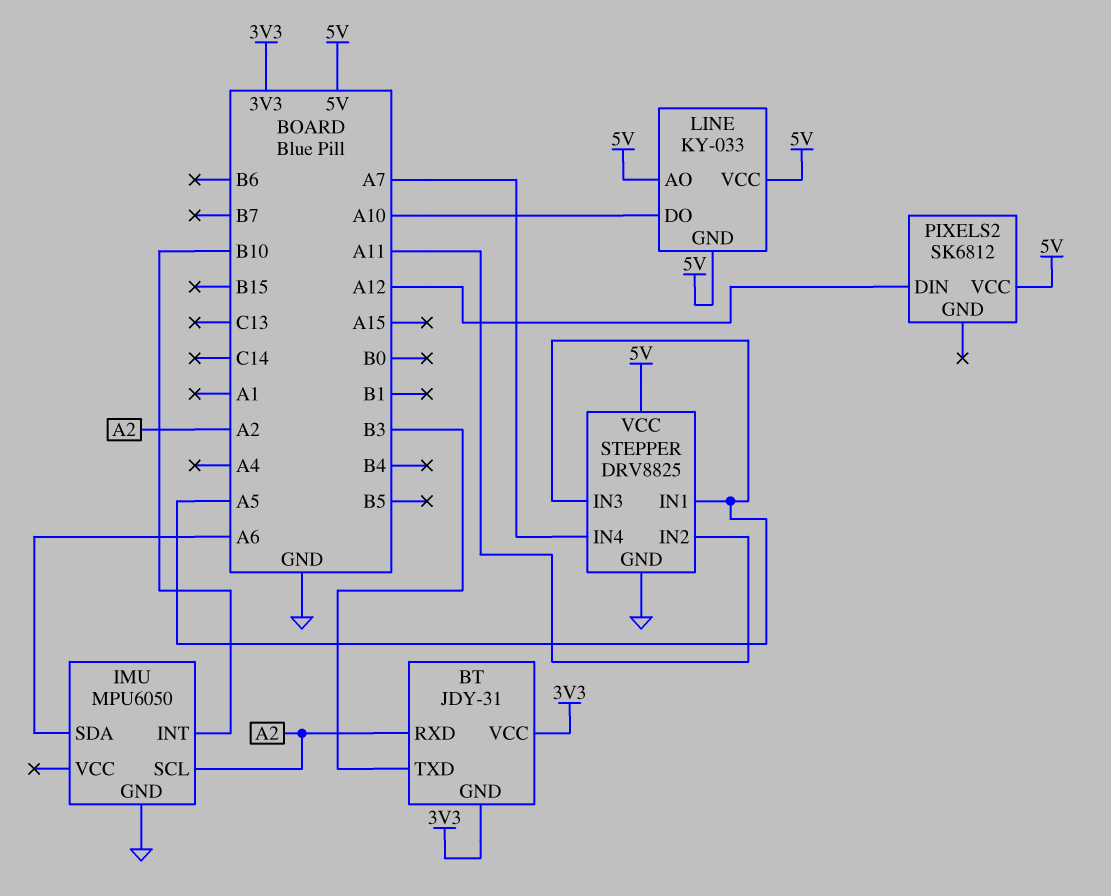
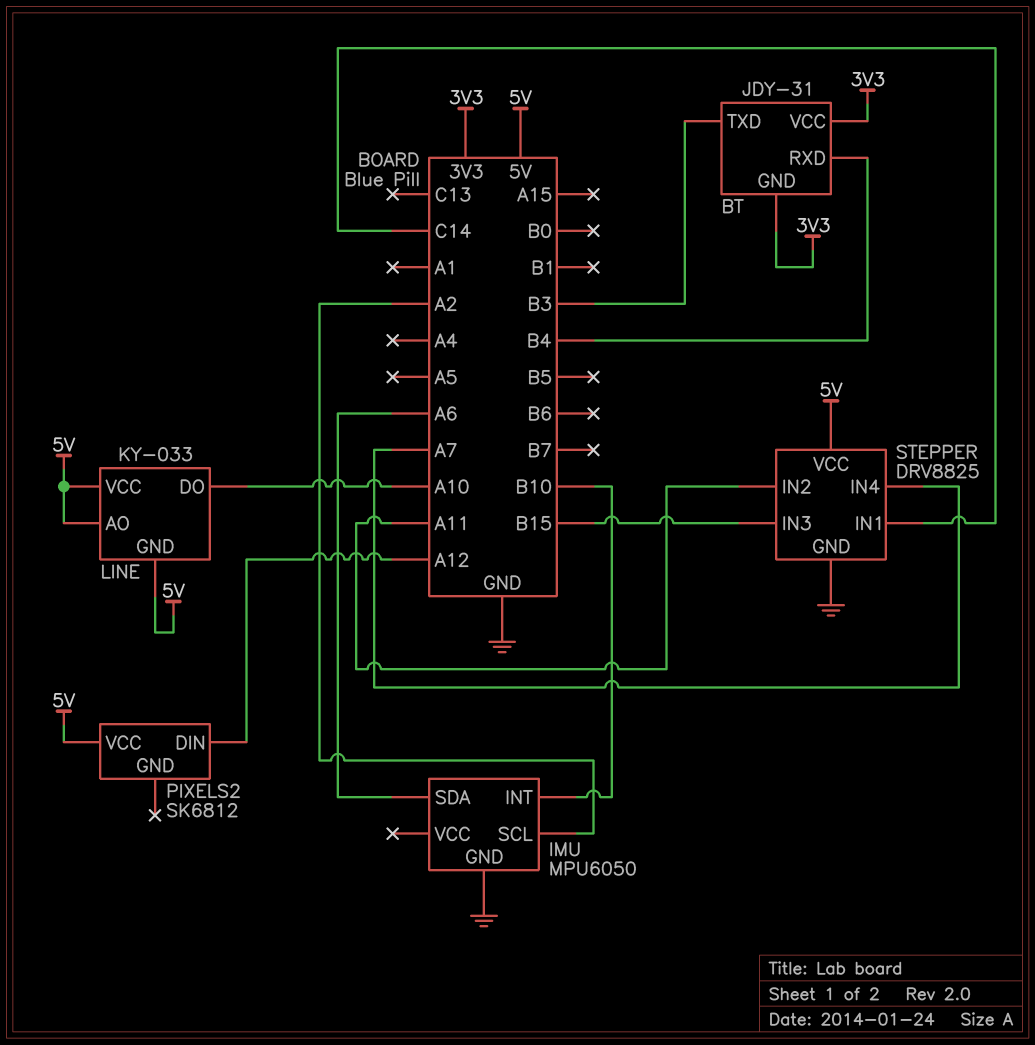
BT pin RXD: A2 -> B4
STEPPER pin IN1: A5 -> C14
STEPPER pin IN3: A5 -> B15

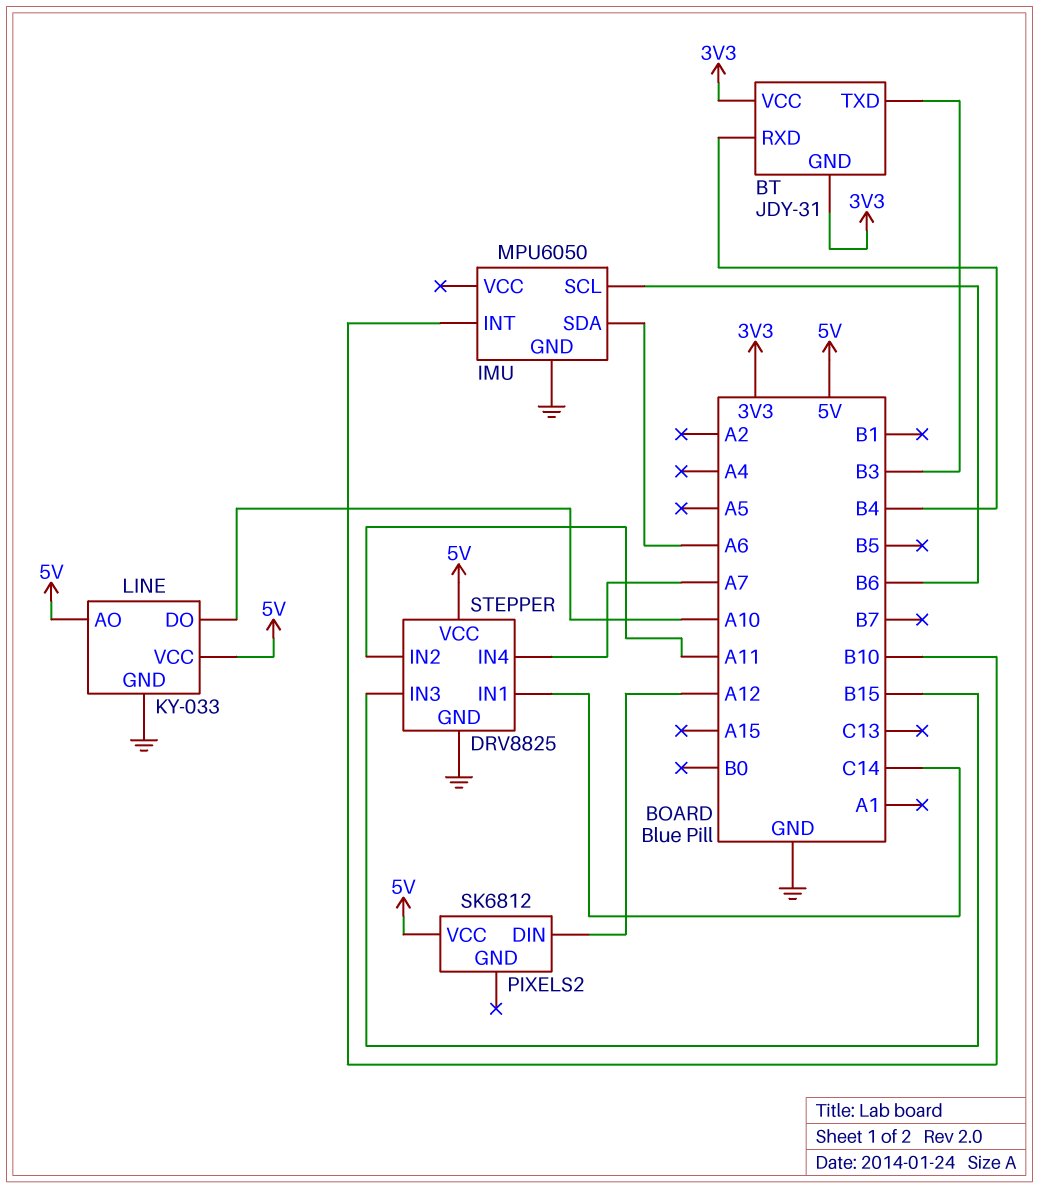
IMU pin SCL: A2 -> B6
LINE pin GND: 5V -> GND

